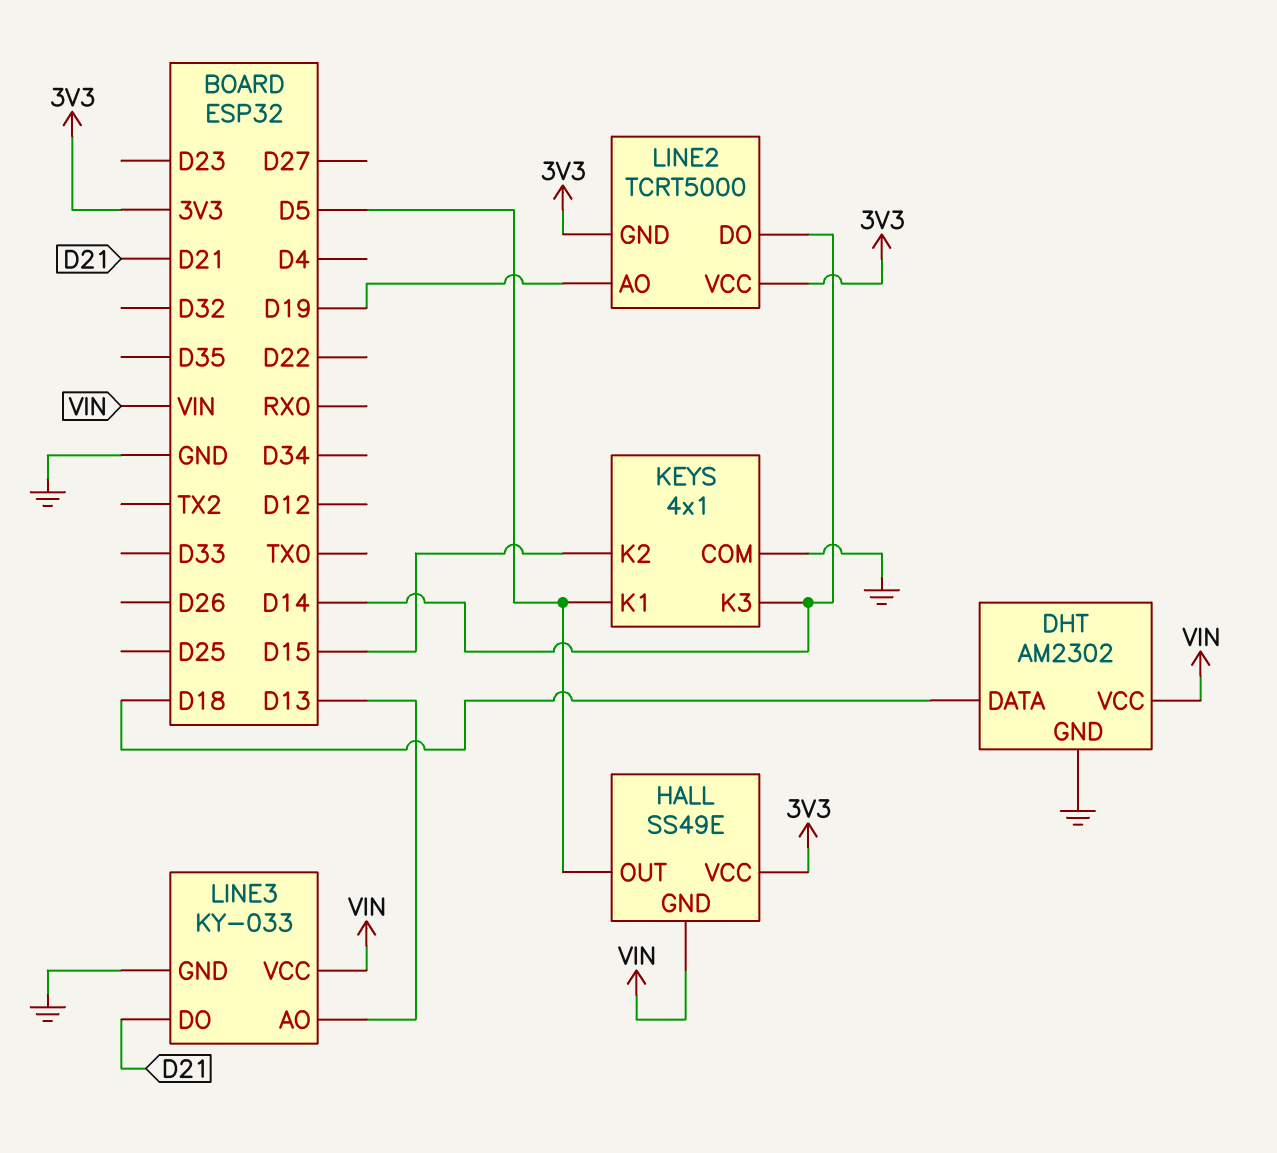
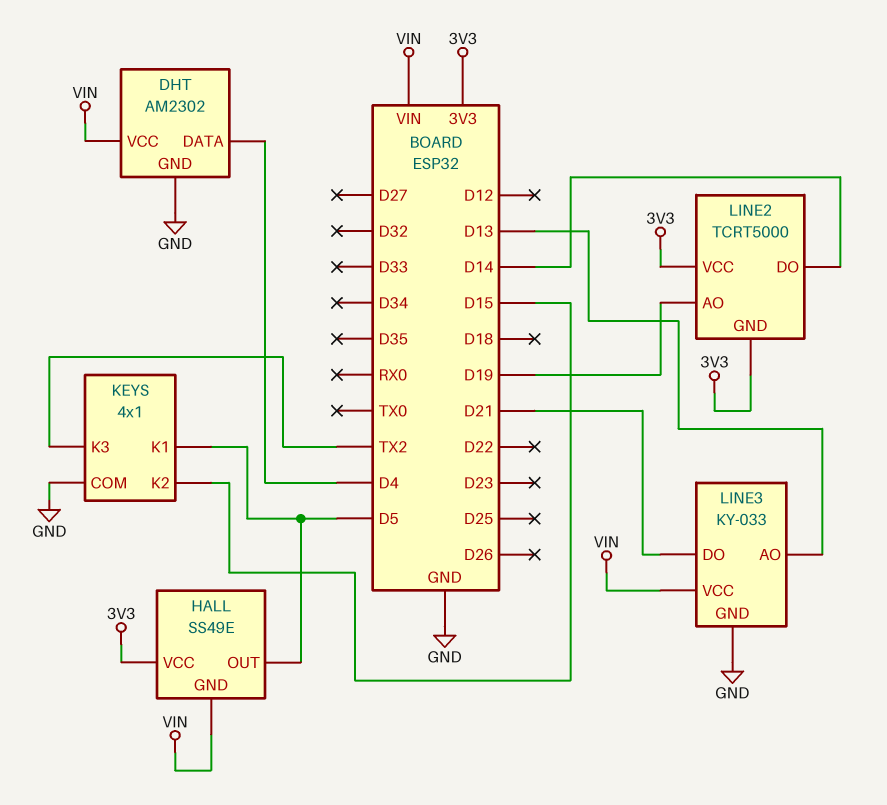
DHT pin DATA: D18 -> D4
KEYS pin K3: D14 -> TX2

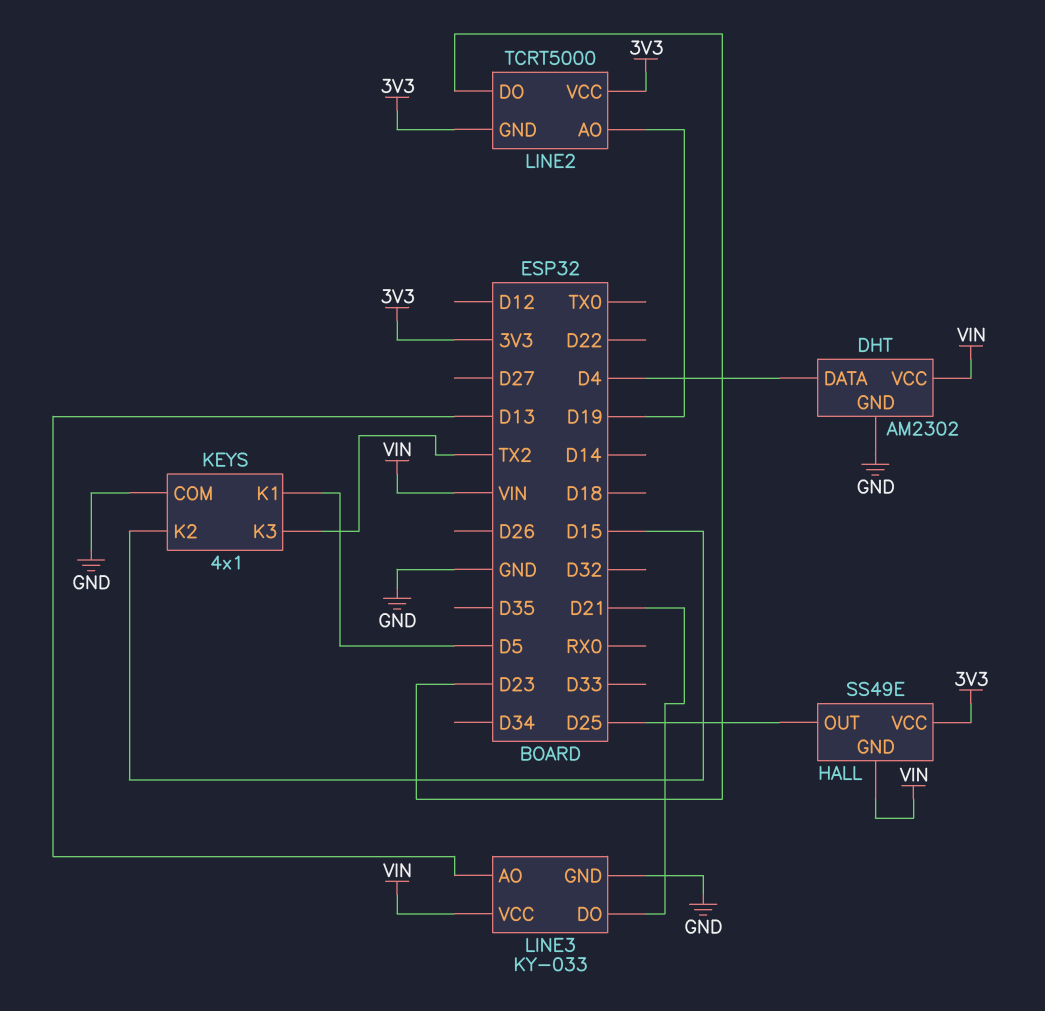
HALL pin OUT: D5 -> D25
LINE2 pin DO: D14 -> D23

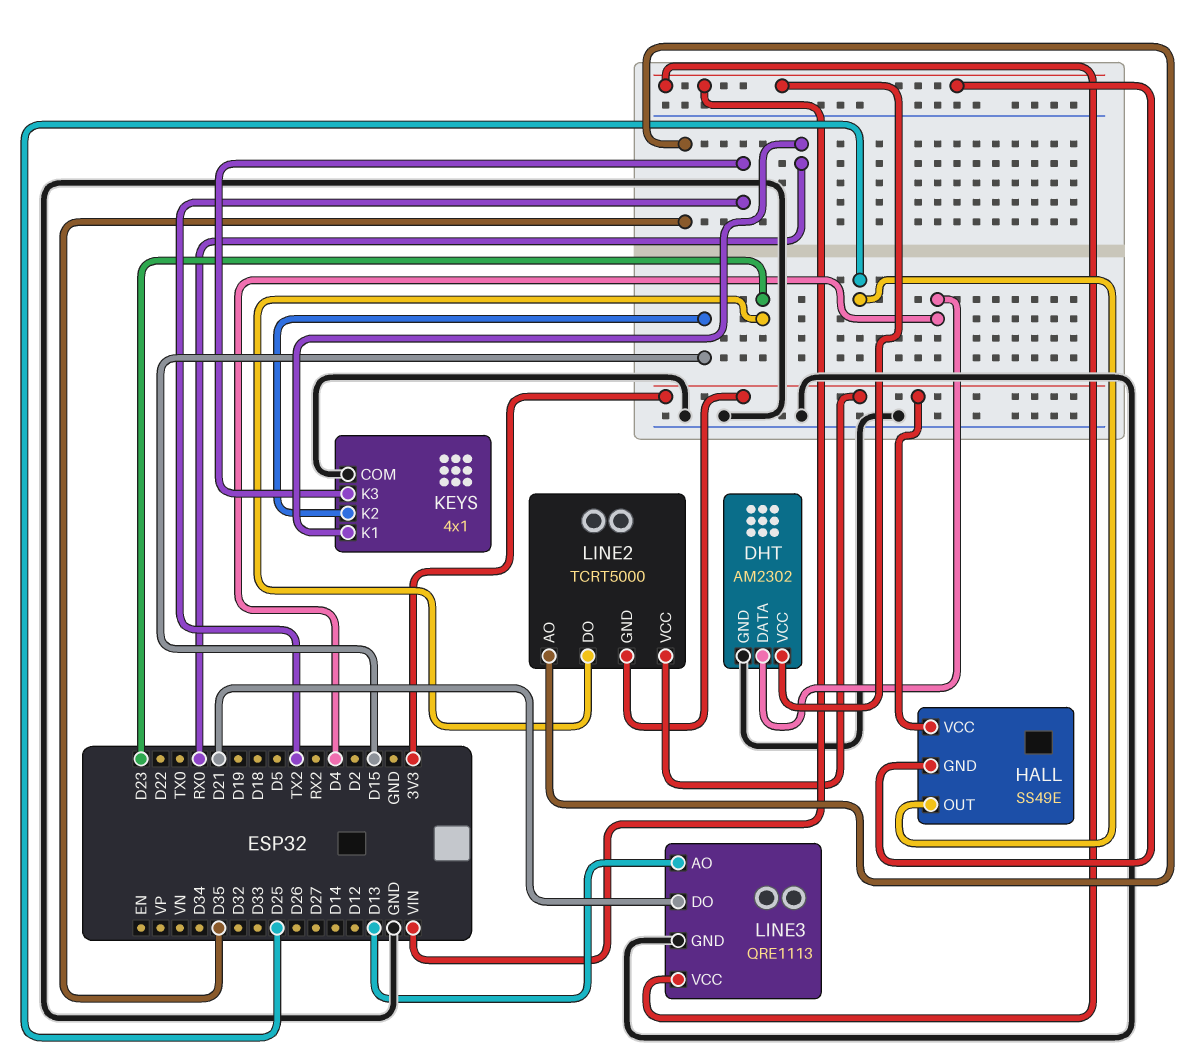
KEYS pin K1: D5 -> RX0
LINE2 pin AO: D19 -> D35
LINE3: KY-033 -> QRE1113

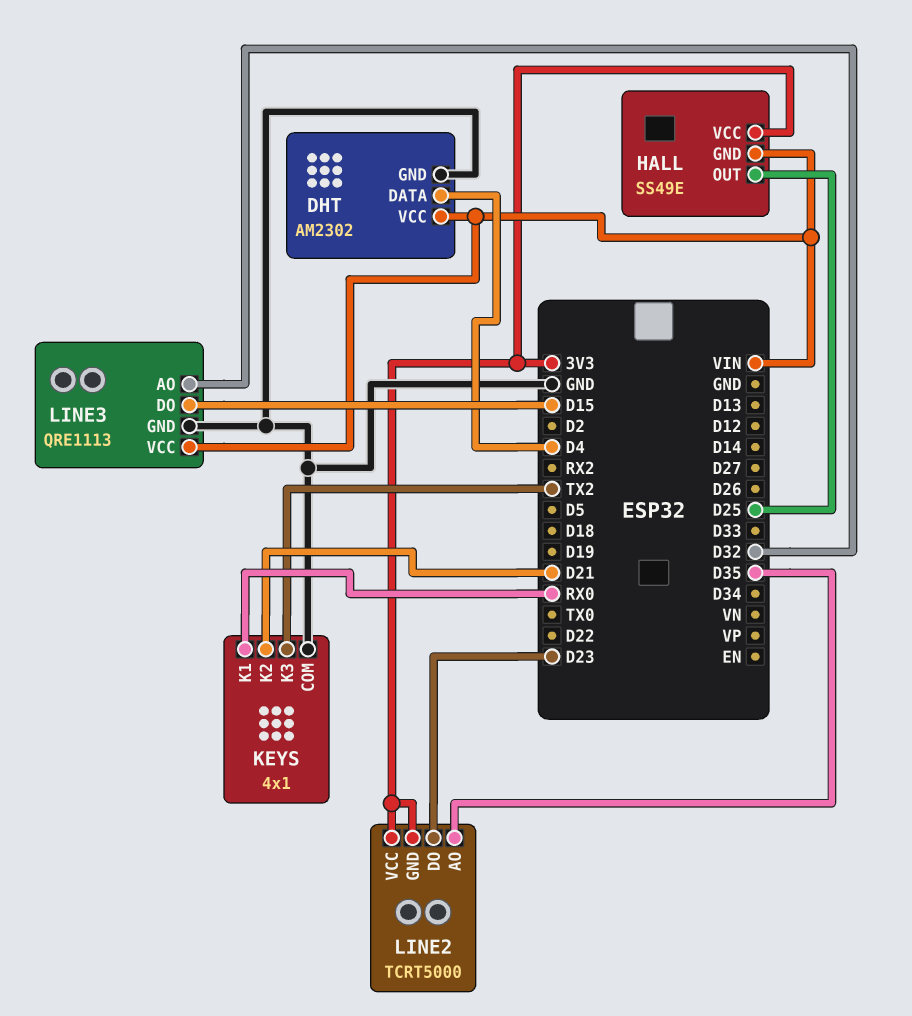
KEYS pin K2: D15 -> D21
LINE3 pin AO: D13 -> D32
LINE3 pin DO: D21 -> D15

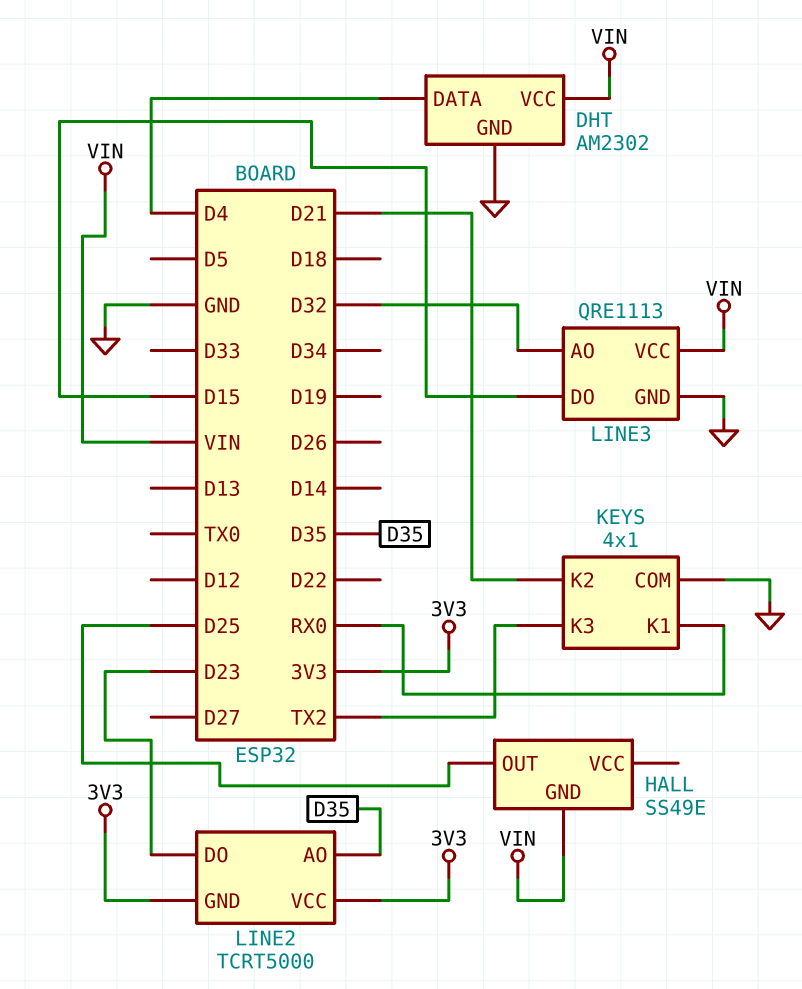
HALL pin VCC: 3V3 -> none

